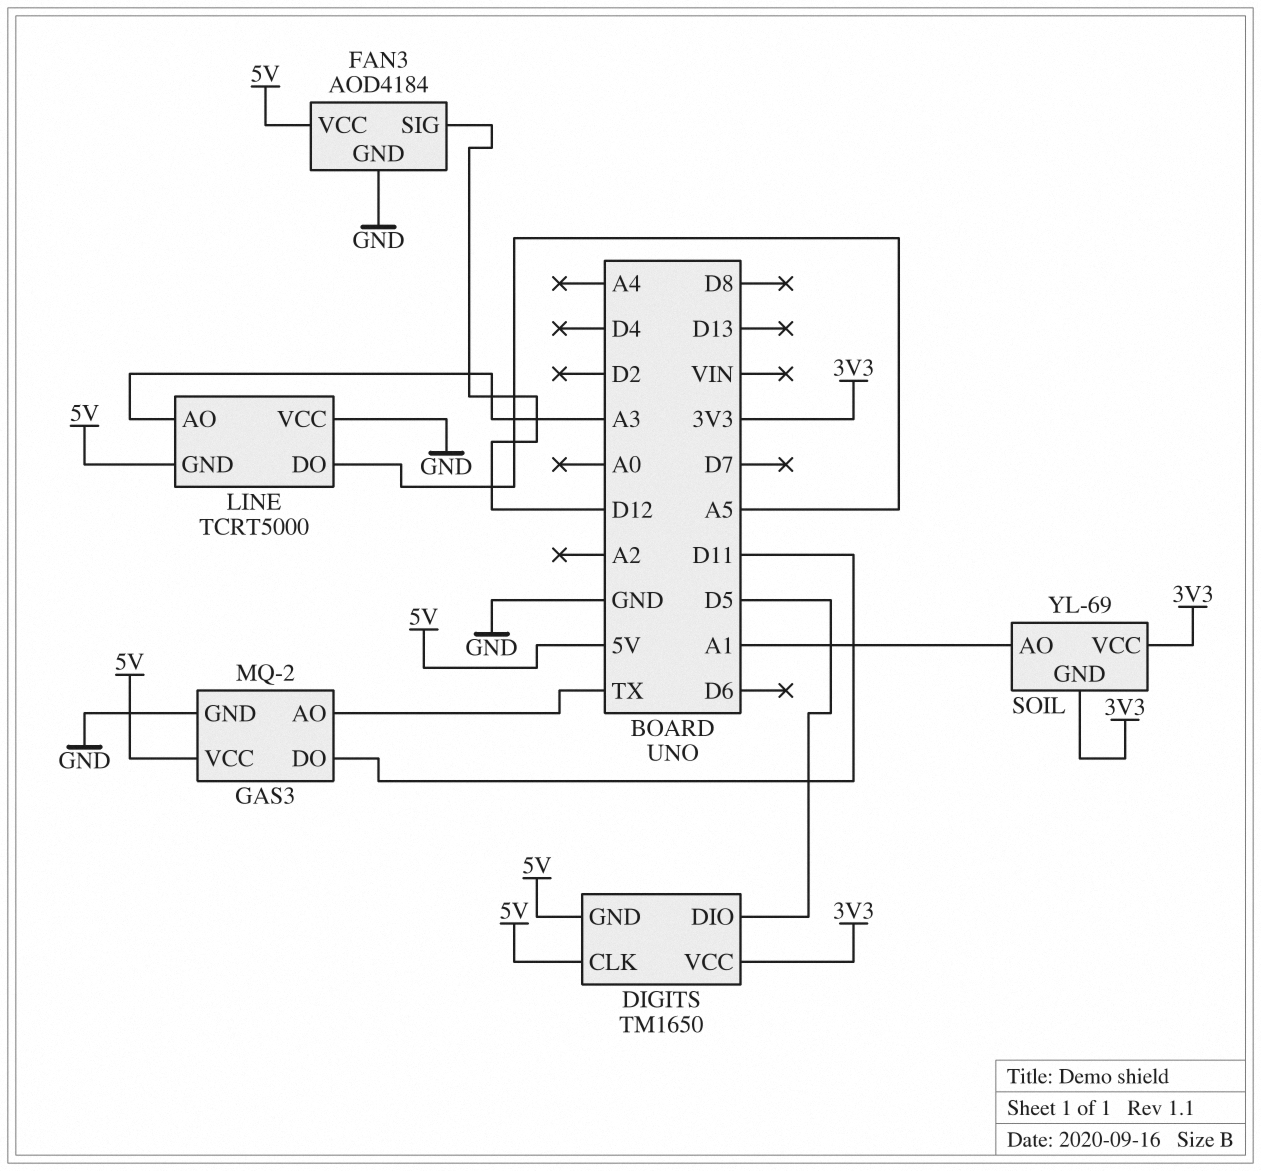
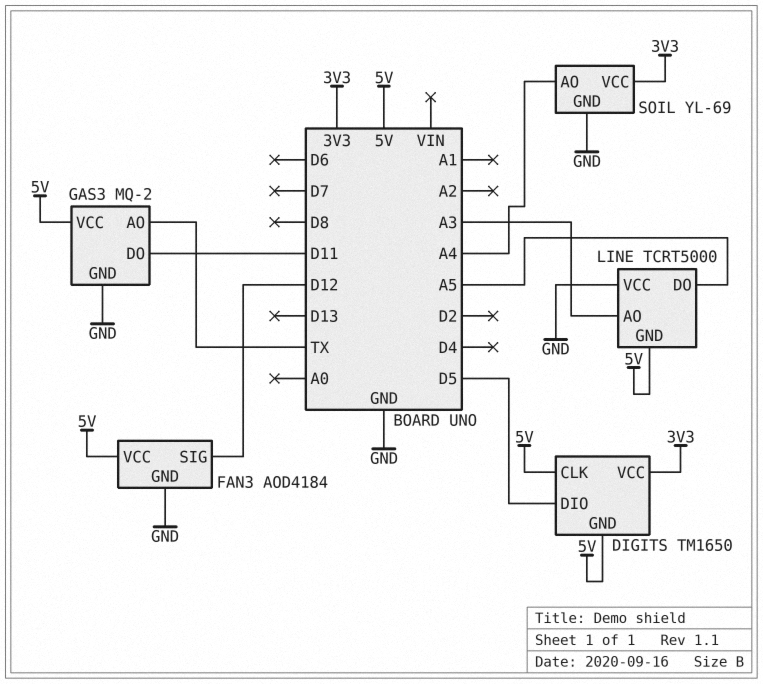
SOIL pin AO: A1 -> A4
SOIL pin GND: 3V3 -> GND

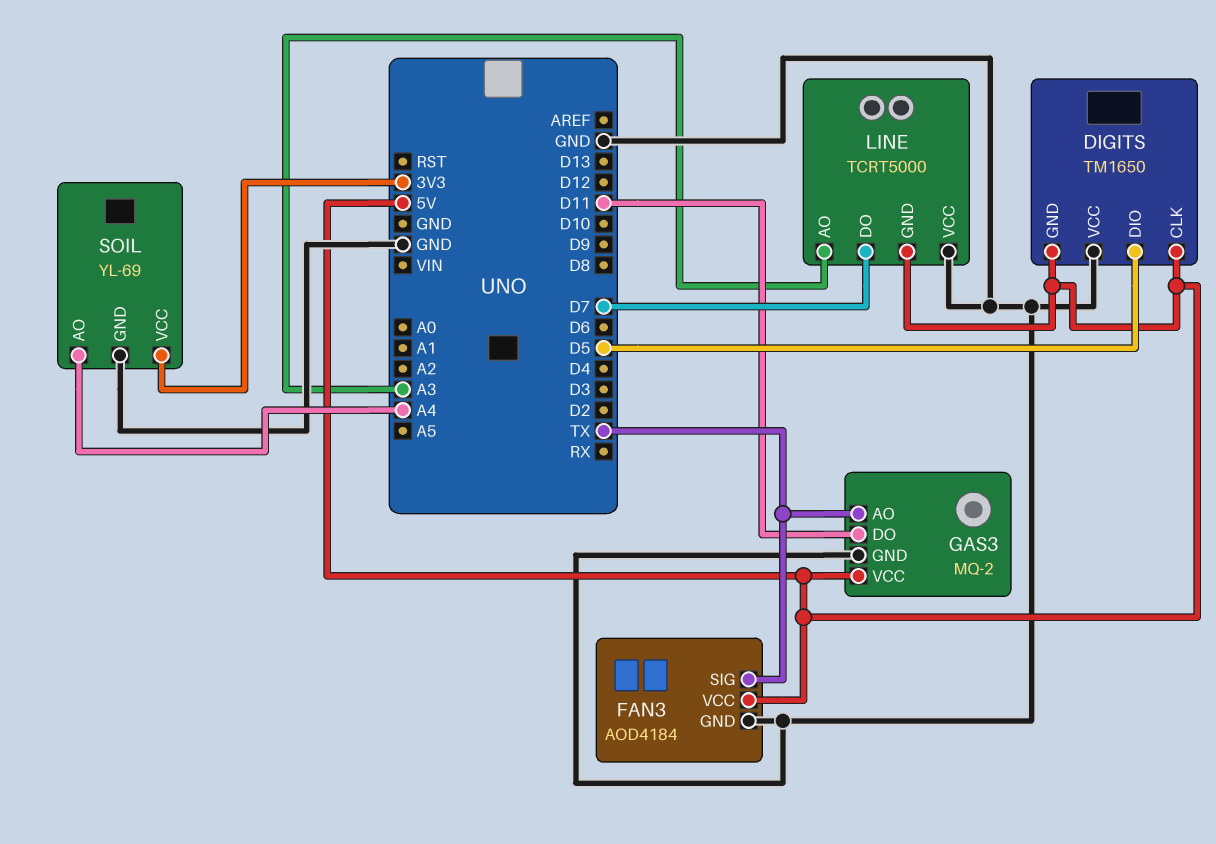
DIGITS pin VCC: 3V3 -> GND
FAN3 pin SIG: D12 -> TX
LINE pin DO: A5 -> D7

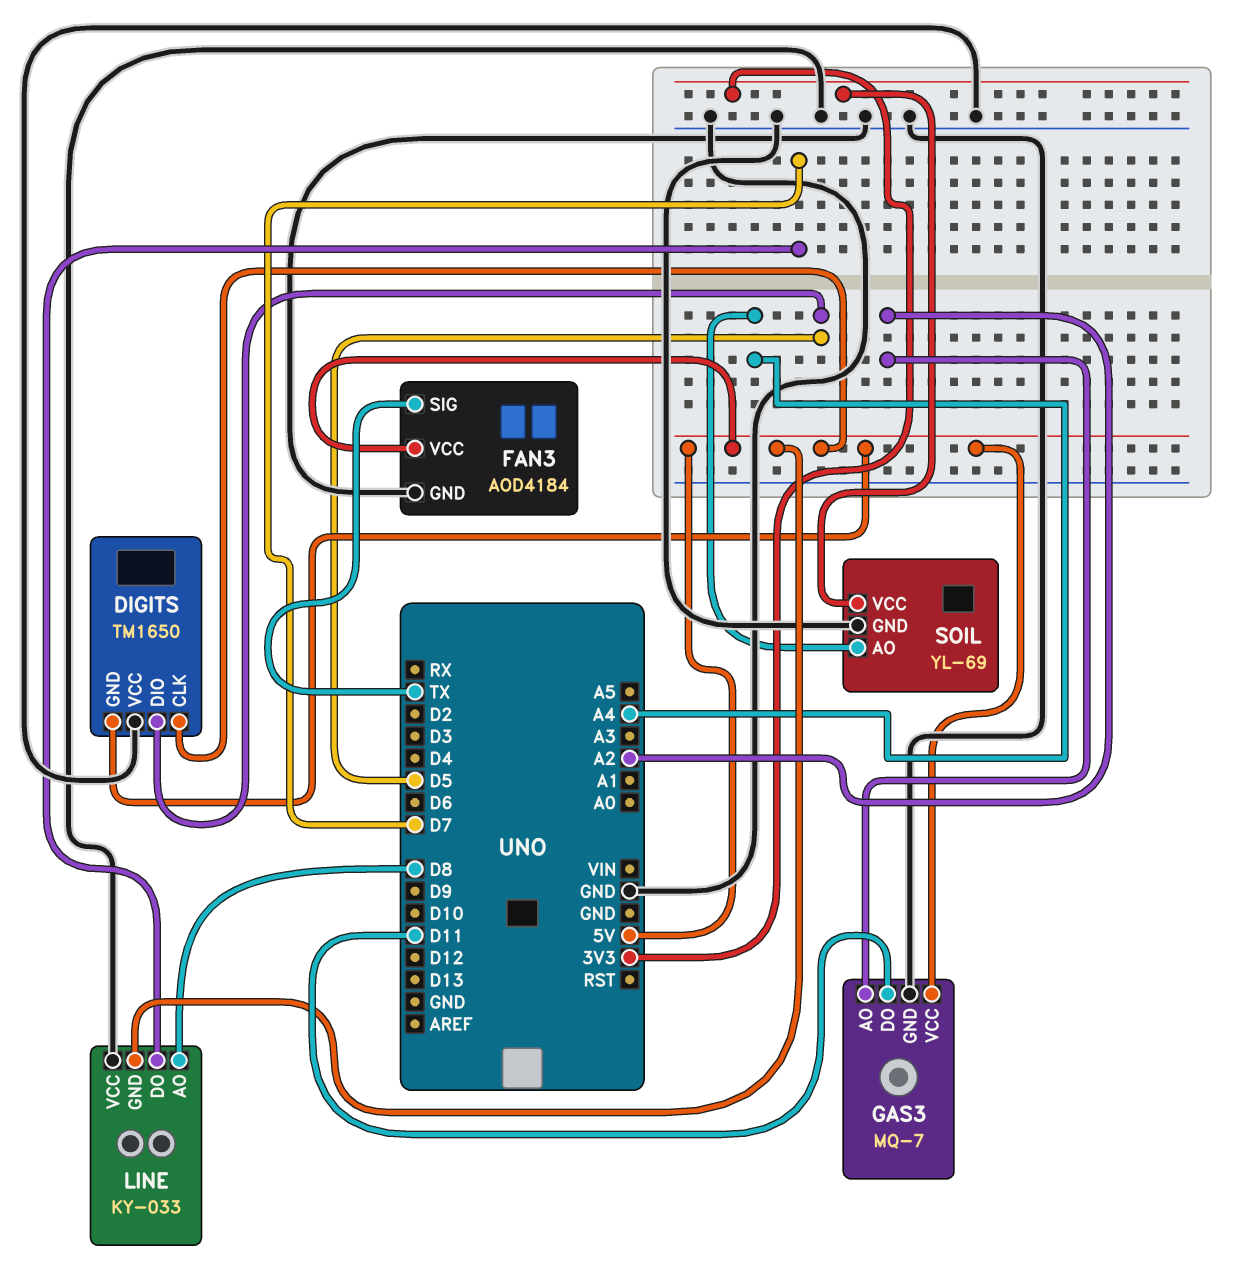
GAS3: MQ-2 -> MQ-7
GAS3 pin AO: TX -> A2
LINE: TCRT5000 -> KY-033
LINE pin AO: A3 -> D8

